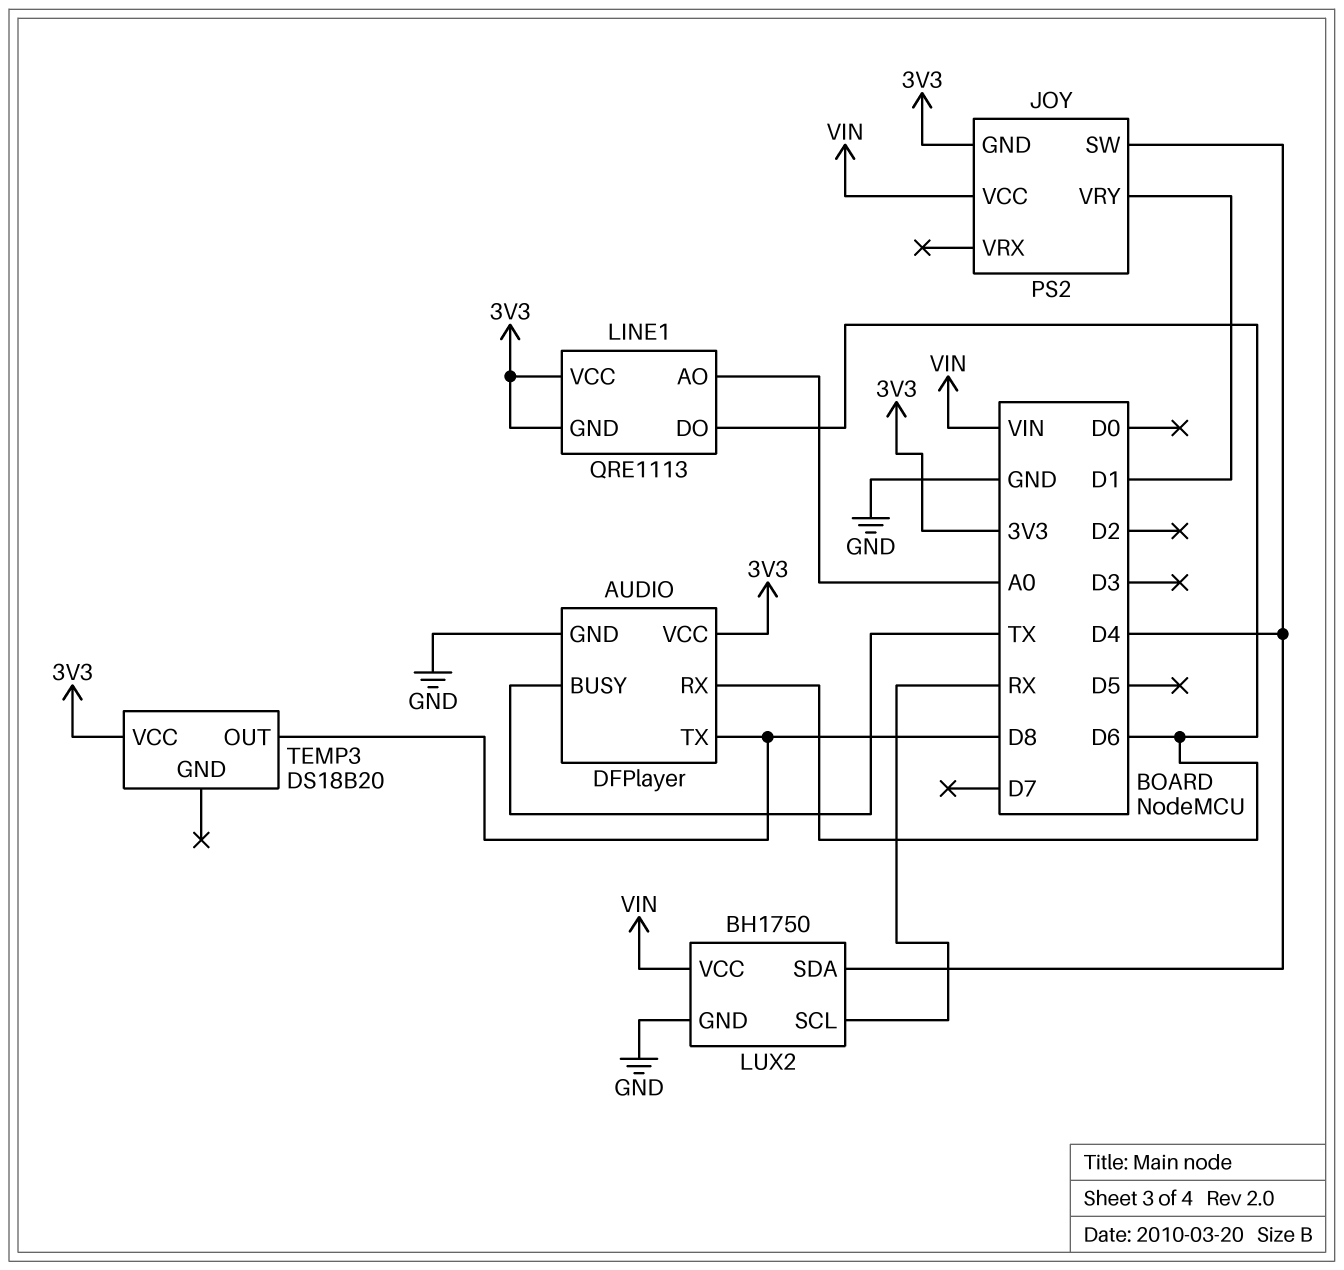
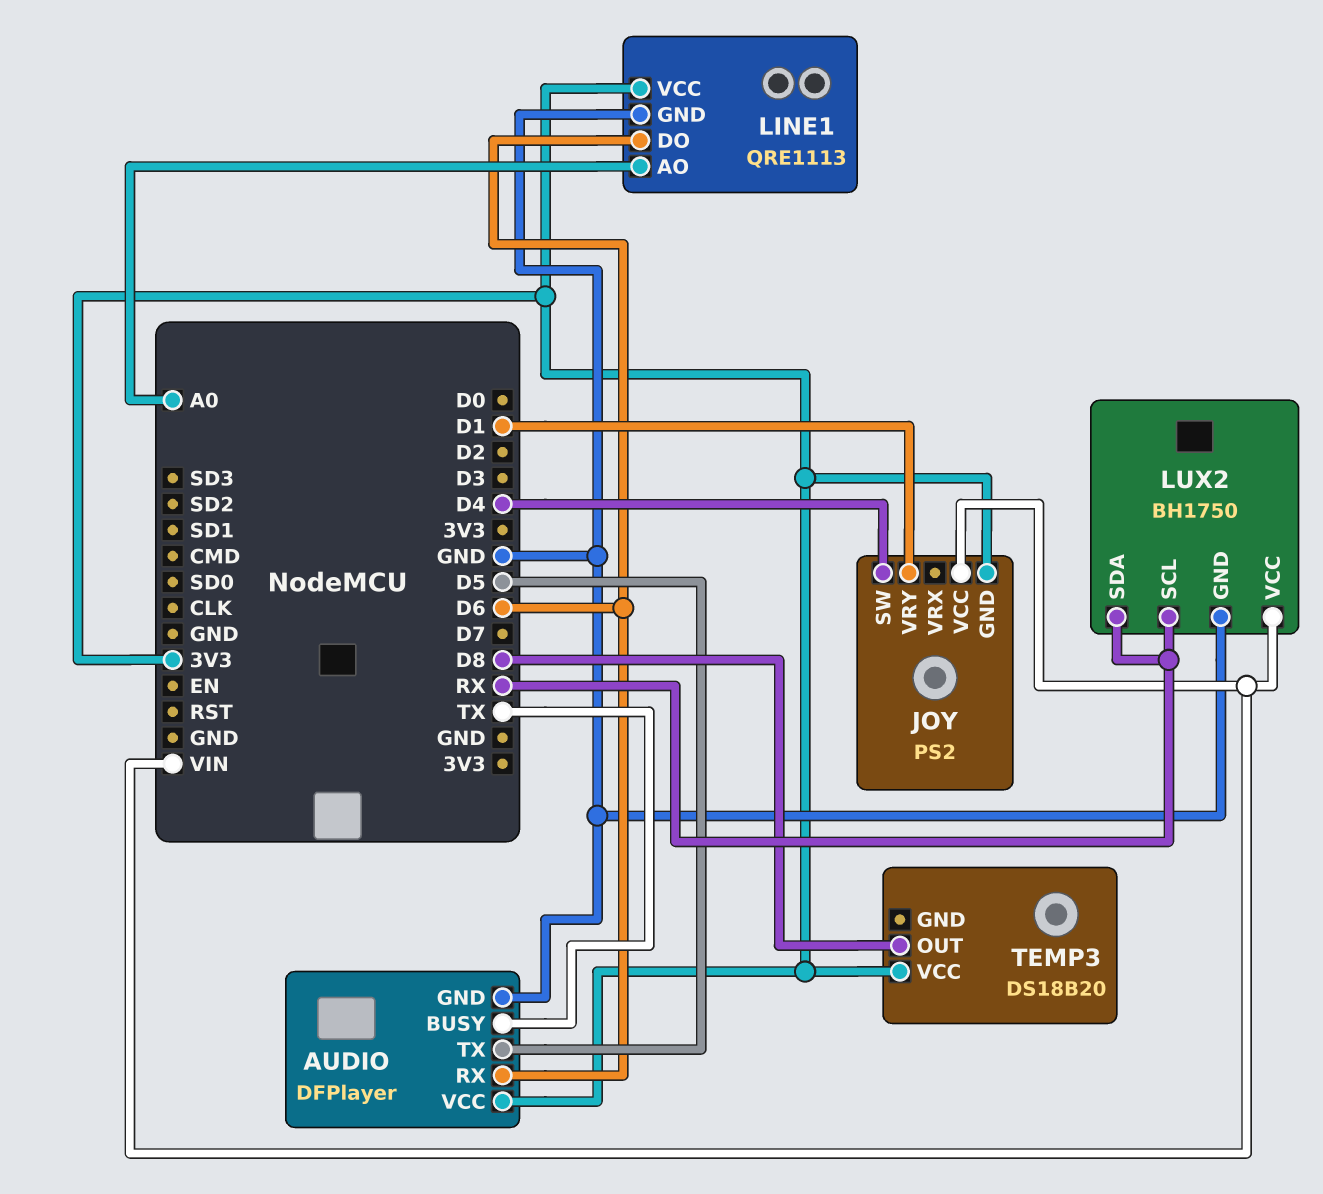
AUDIO pin TX: D8 -> D5
LINE1 pin GND: 3V3 -> GND
LUX2 pin SDA: D4 -> RX

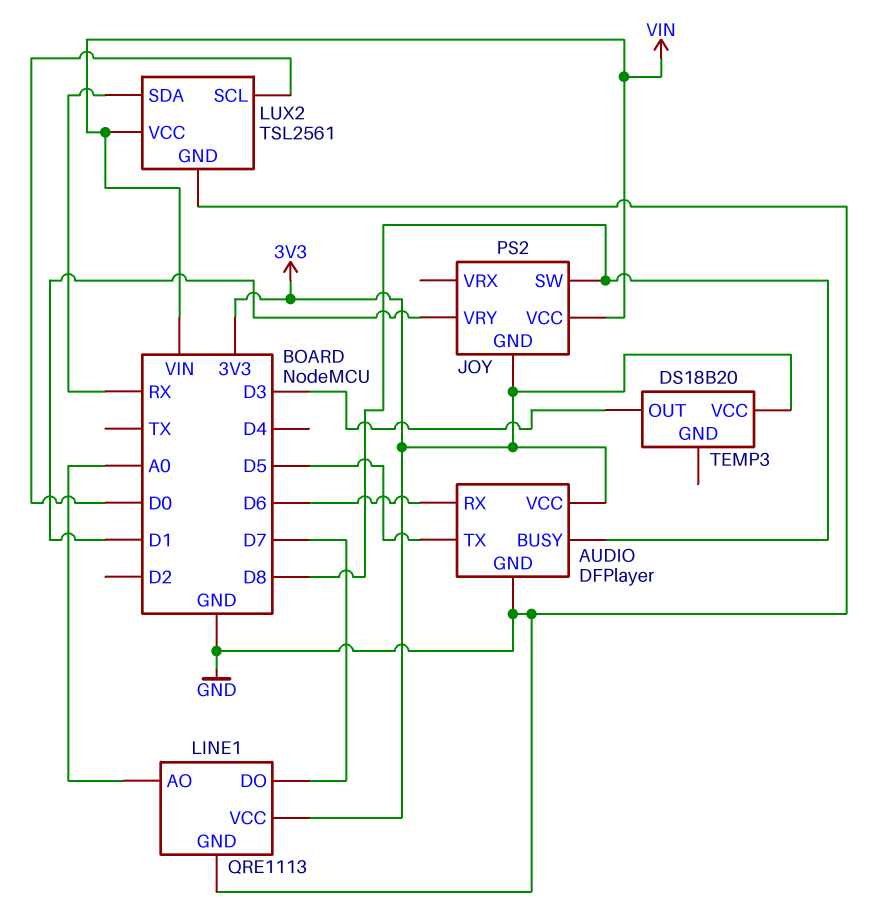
AUDIO pin BUSY: TX -> D8
JOY pin SW: D4 -> D8
LINE1 pin DO: D6 -> D7
LUX2: BH1750 -> TSL2561
LUX2 pin SCL: RX -> D0
TEMP3 pin OUT: D8 -> D3

